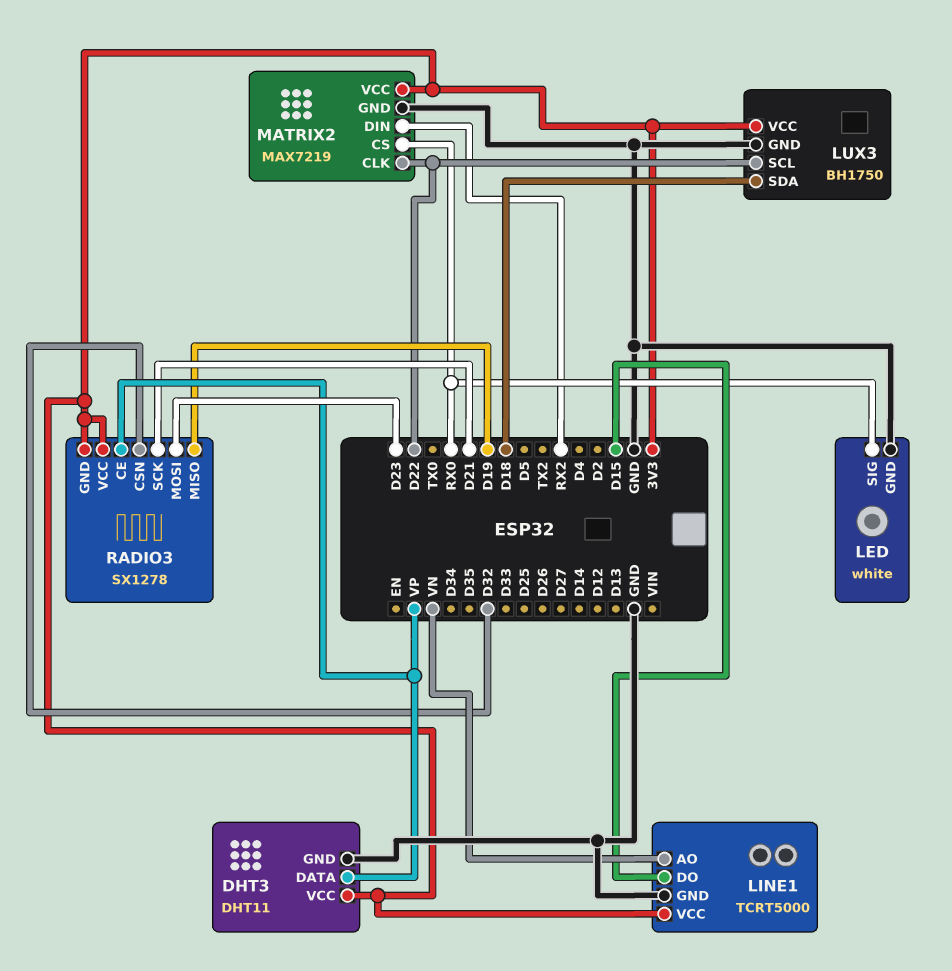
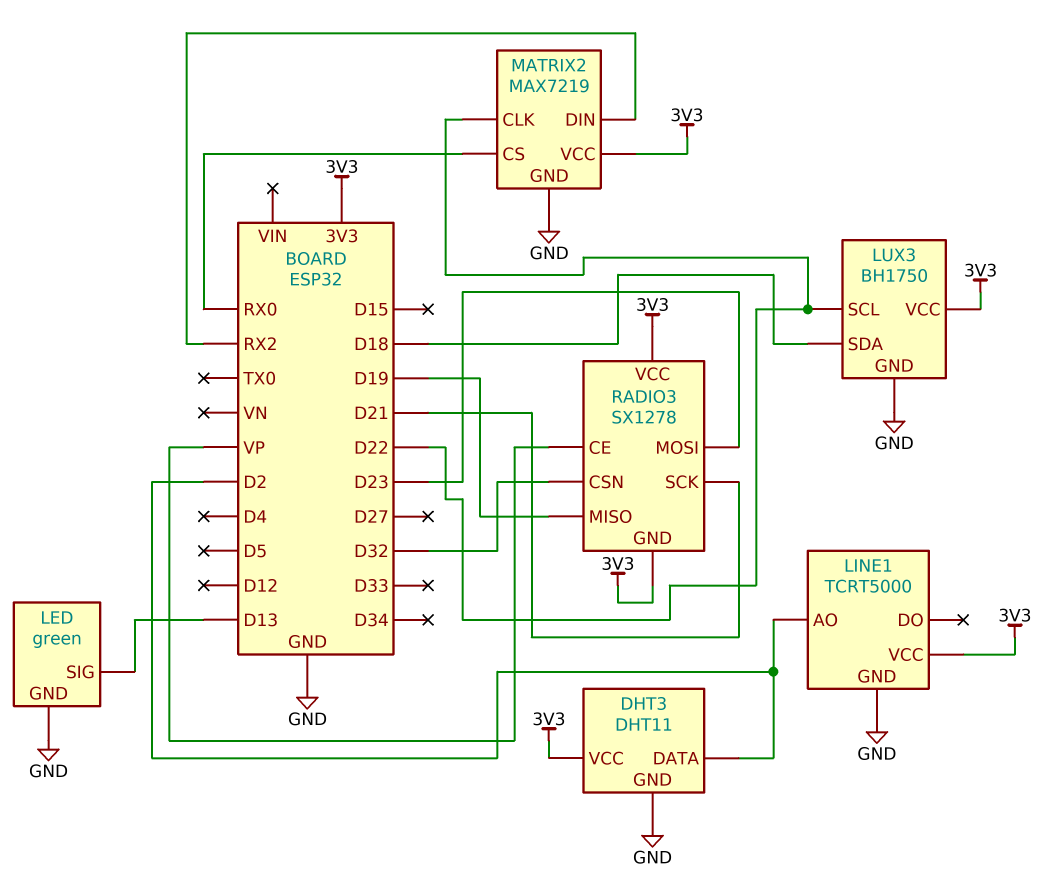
DHT3 pin DATA: VP -> D2
LED: white -> green
LED pin SIG: RX0 -> D13
LINE1 pin AO: VN -> D2
LINE1 pin DO: D15 -> none

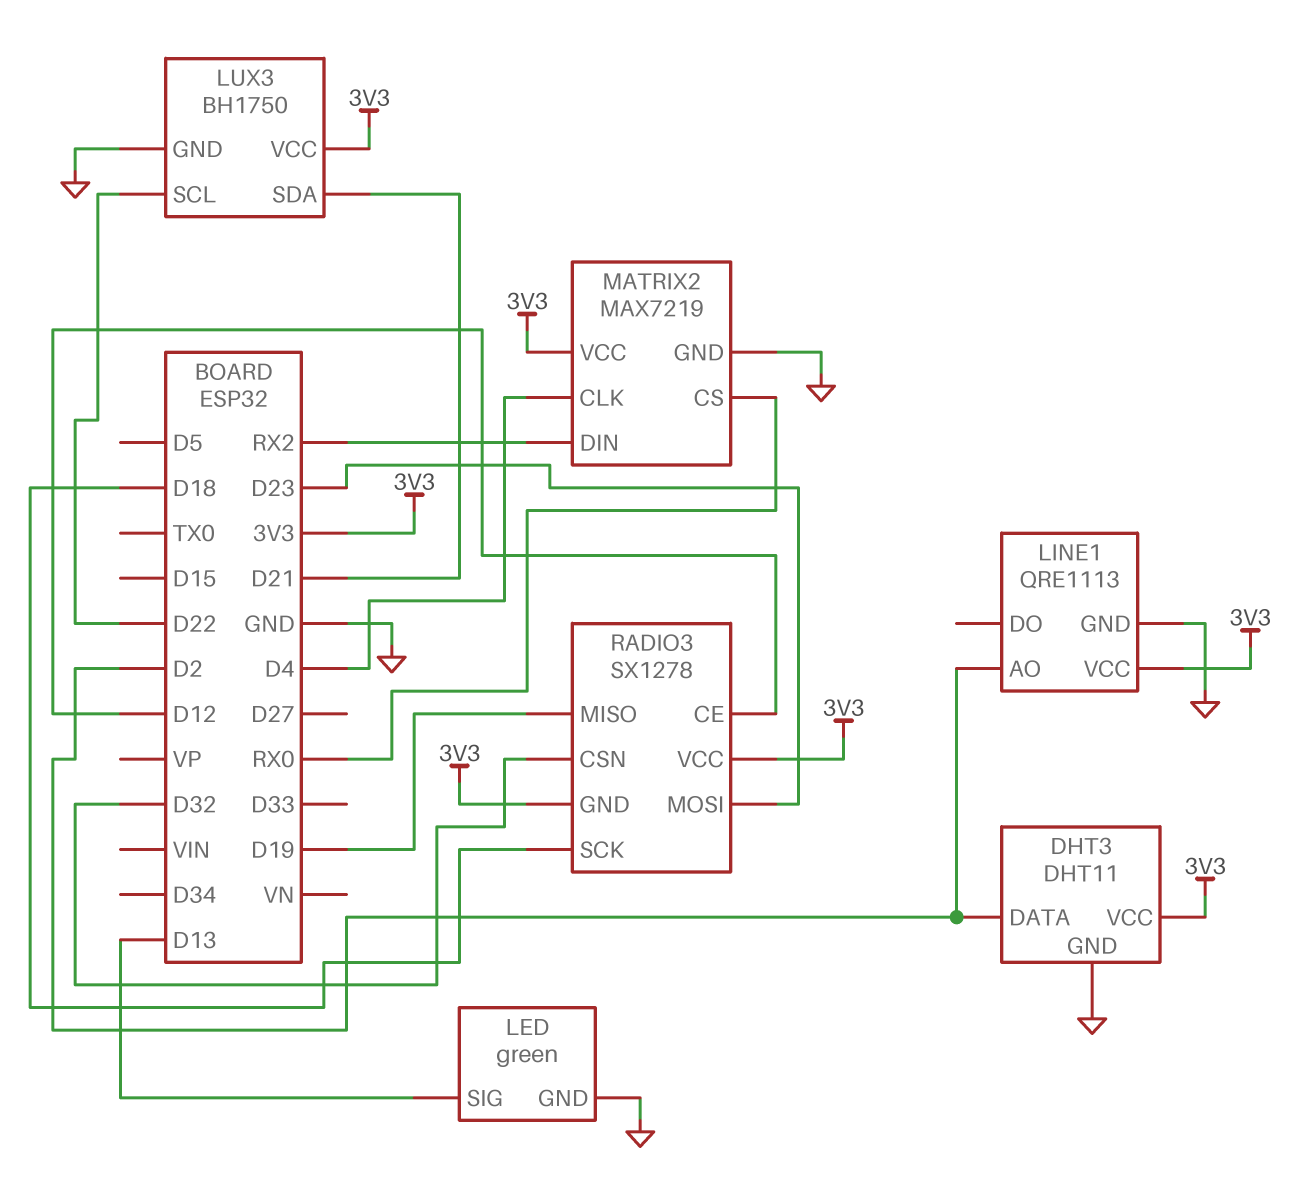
LINE1: TCRT5000 -> QRE1113
LUX3 pin SDA: D18 -> D21
MATRIX2 pin CLK: D22 -> D4
RADIO3 pin CE: VP -> D12
RADIO3 pin SCK: D21 -> D18

